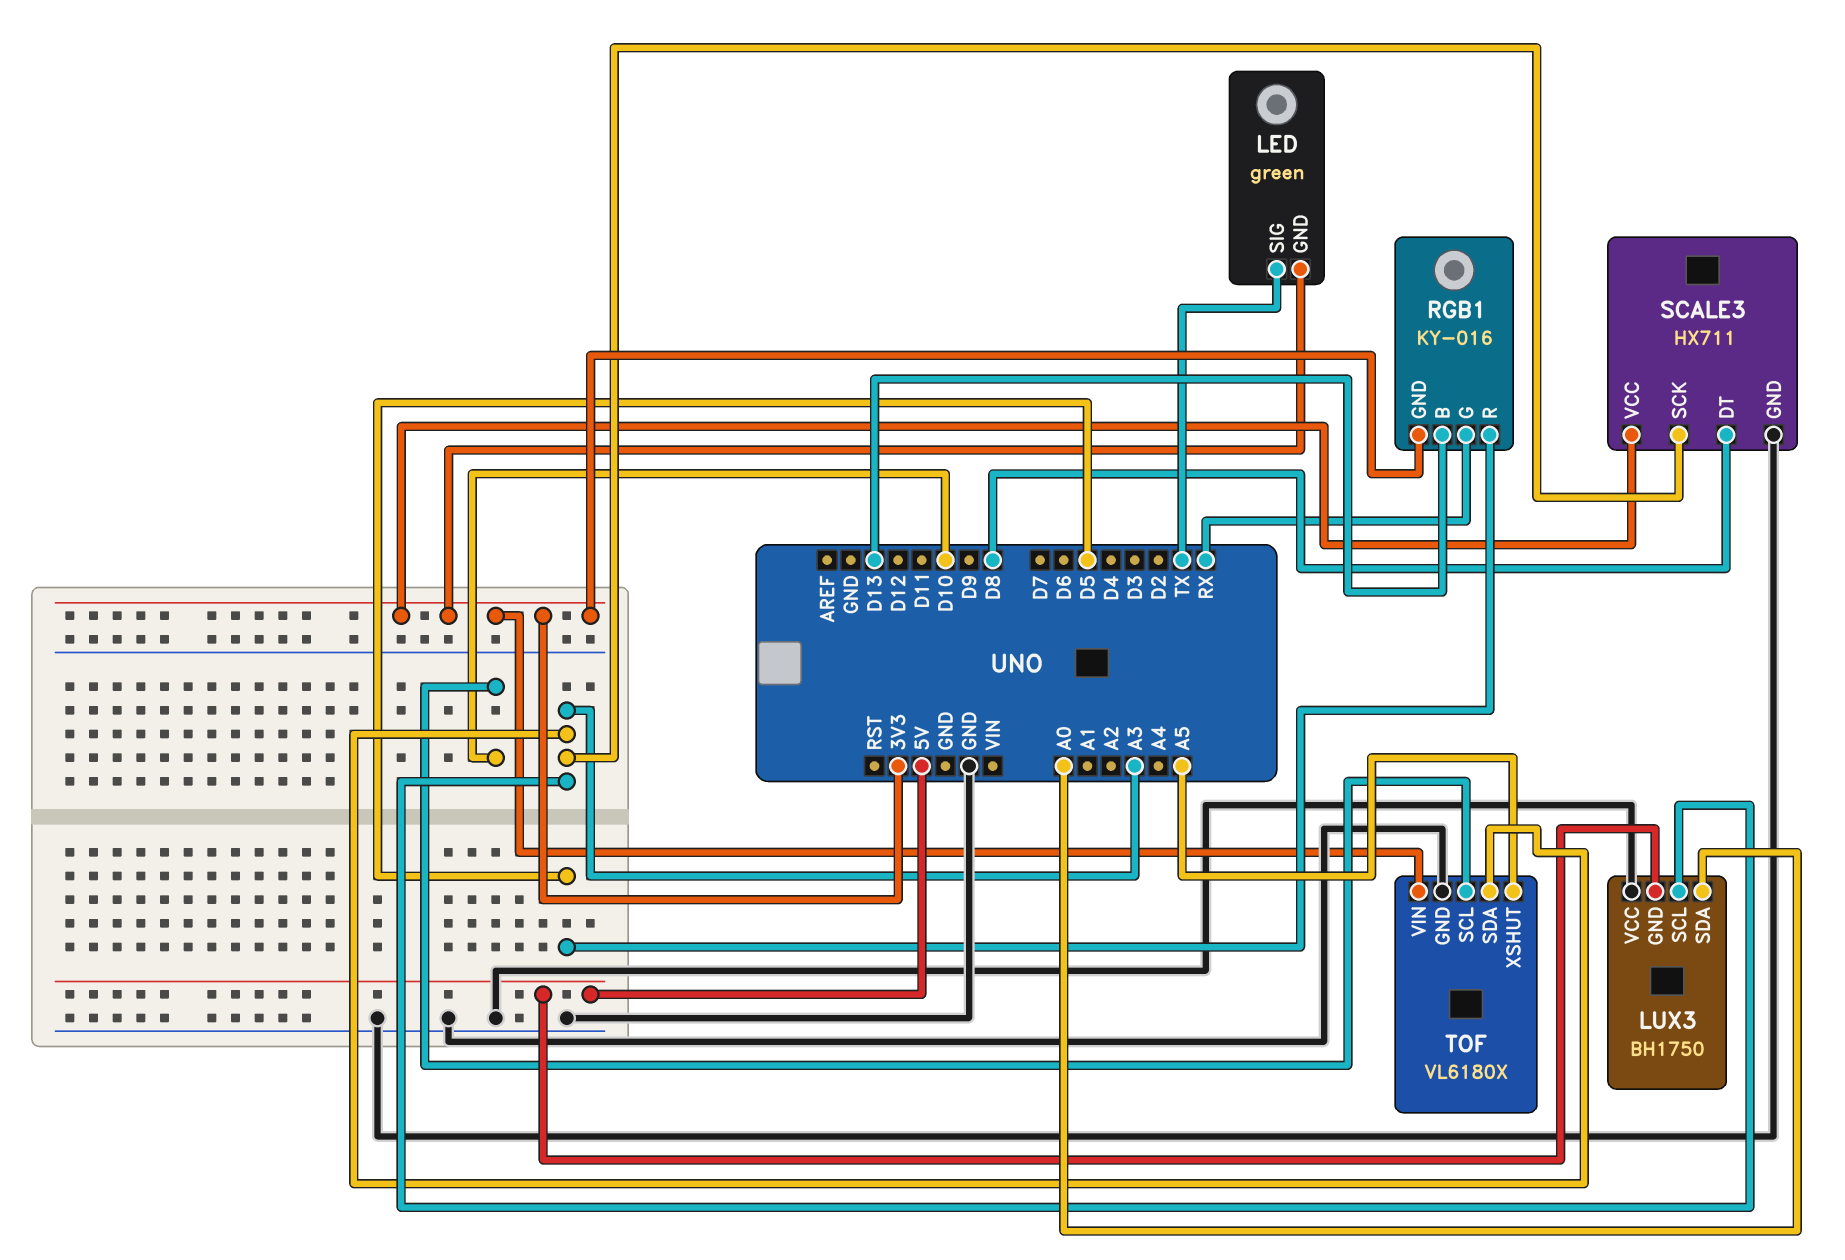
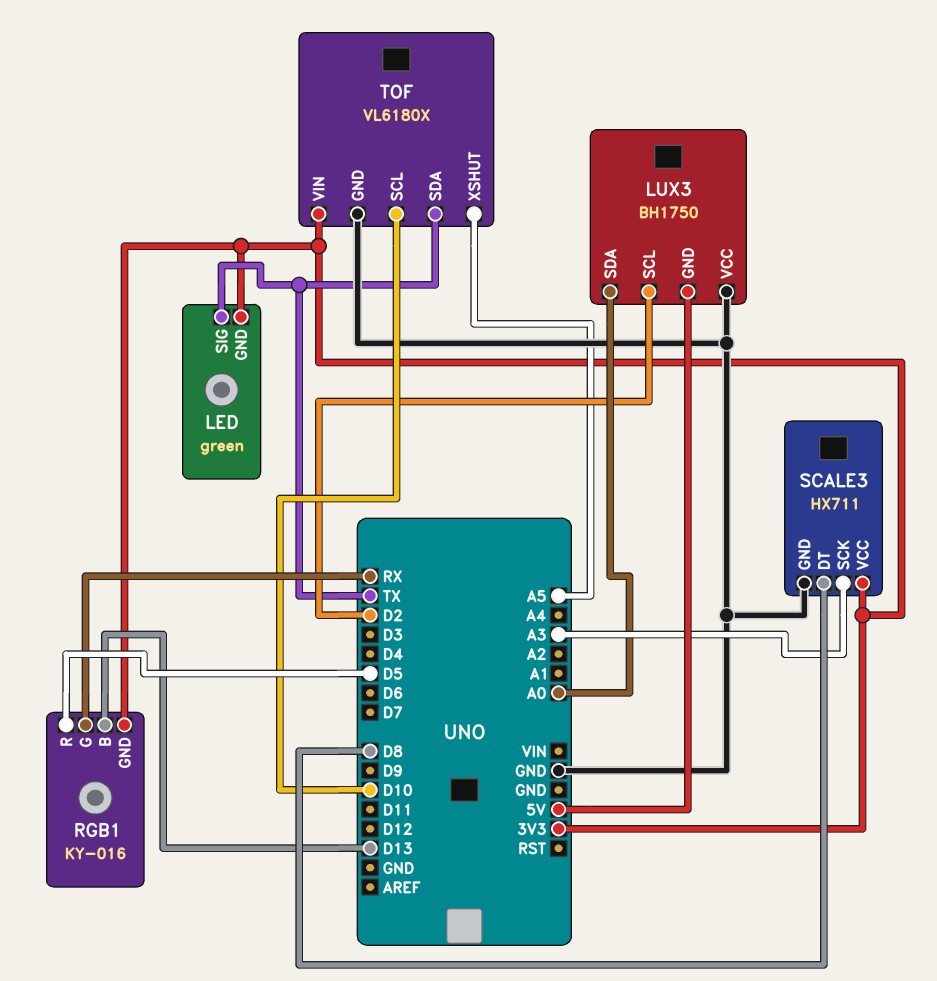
LUX3 pin SCL: A3 -> D2
TOF pin SDA: A3 -> TX

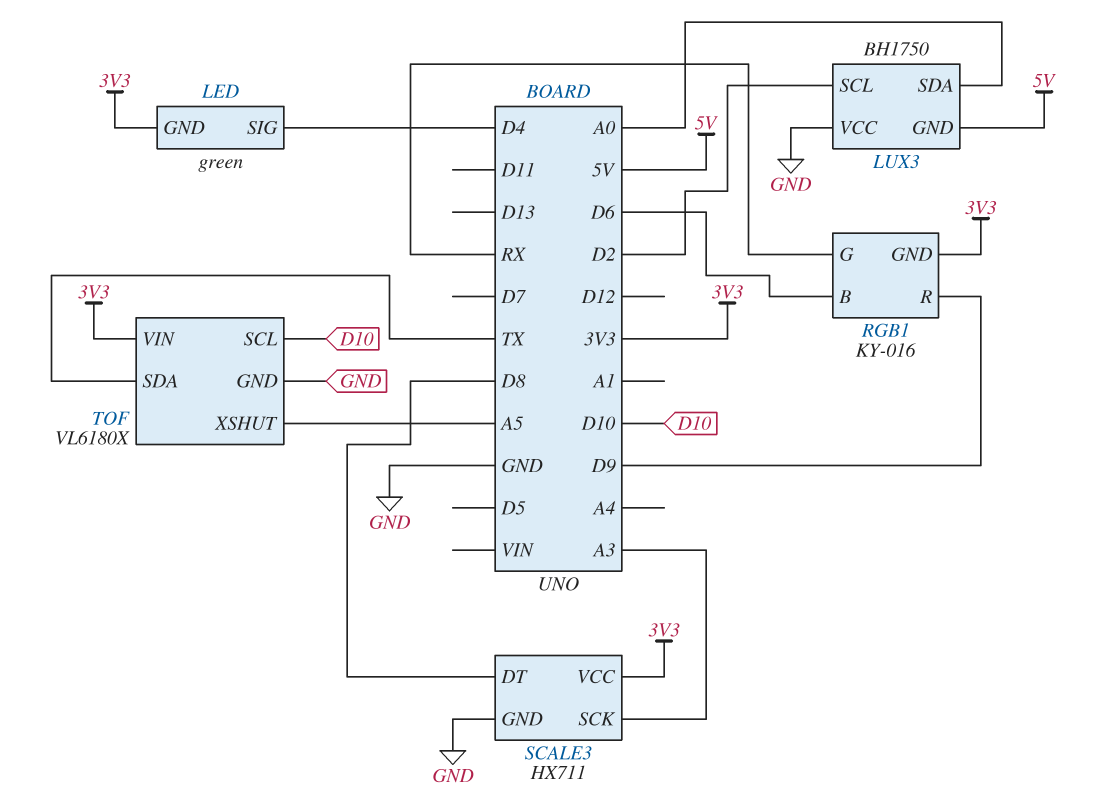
LED pin SIG: TX -> D4
RGB1 pin B: D13 -> D6
RGB1 pin R: D5 -> D9

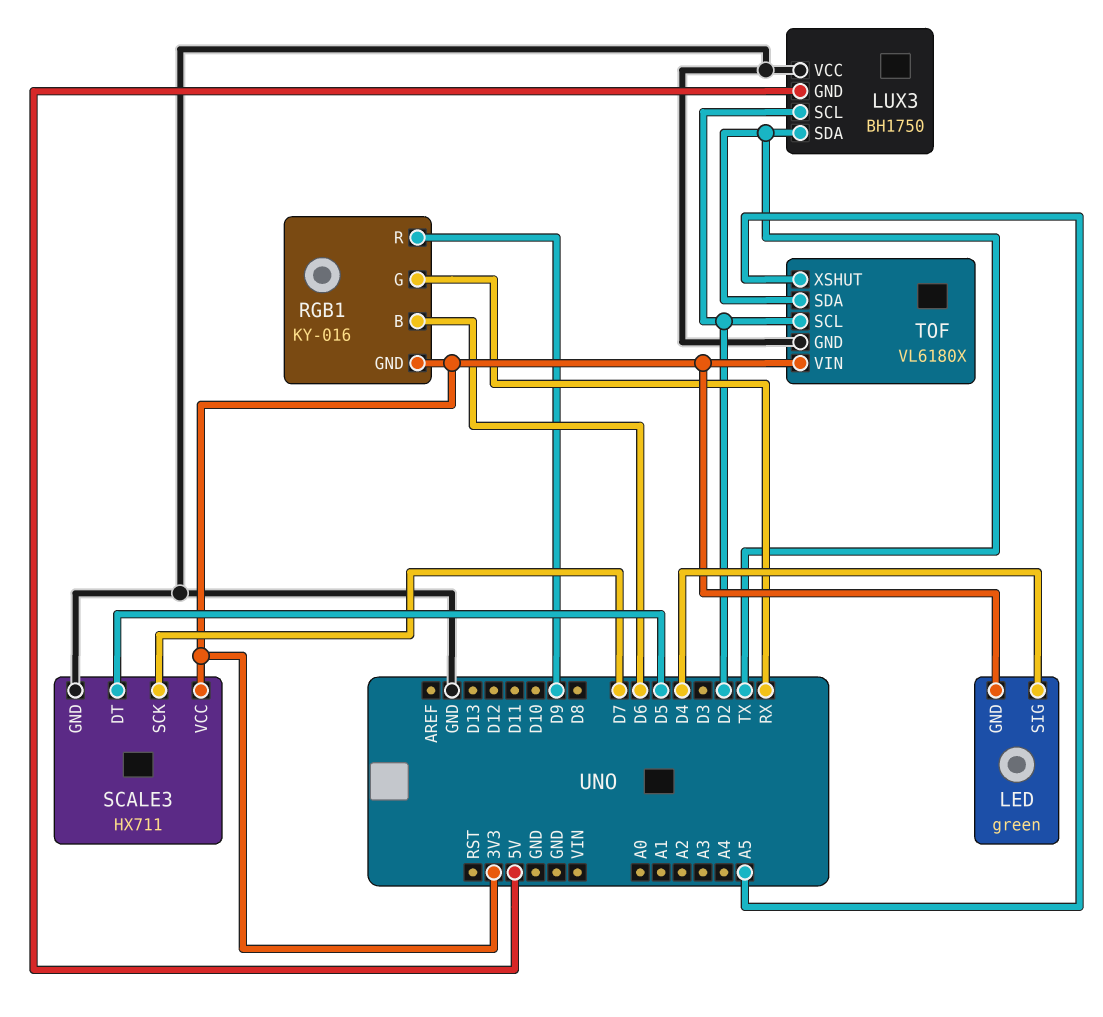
LUX3 pin SDA: A0 -> TX
SCALE3 pin DT: D8 -> D5
SCALE3 pin SCK: A3 -> D7
TOF pin SCL: D10 -> D2

